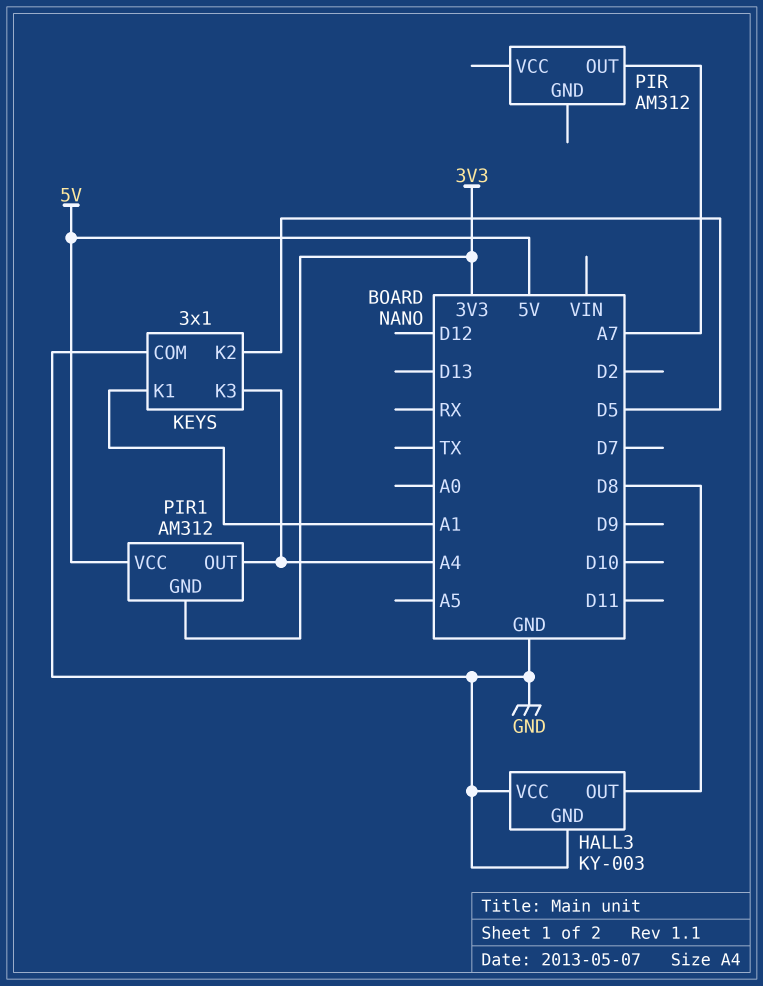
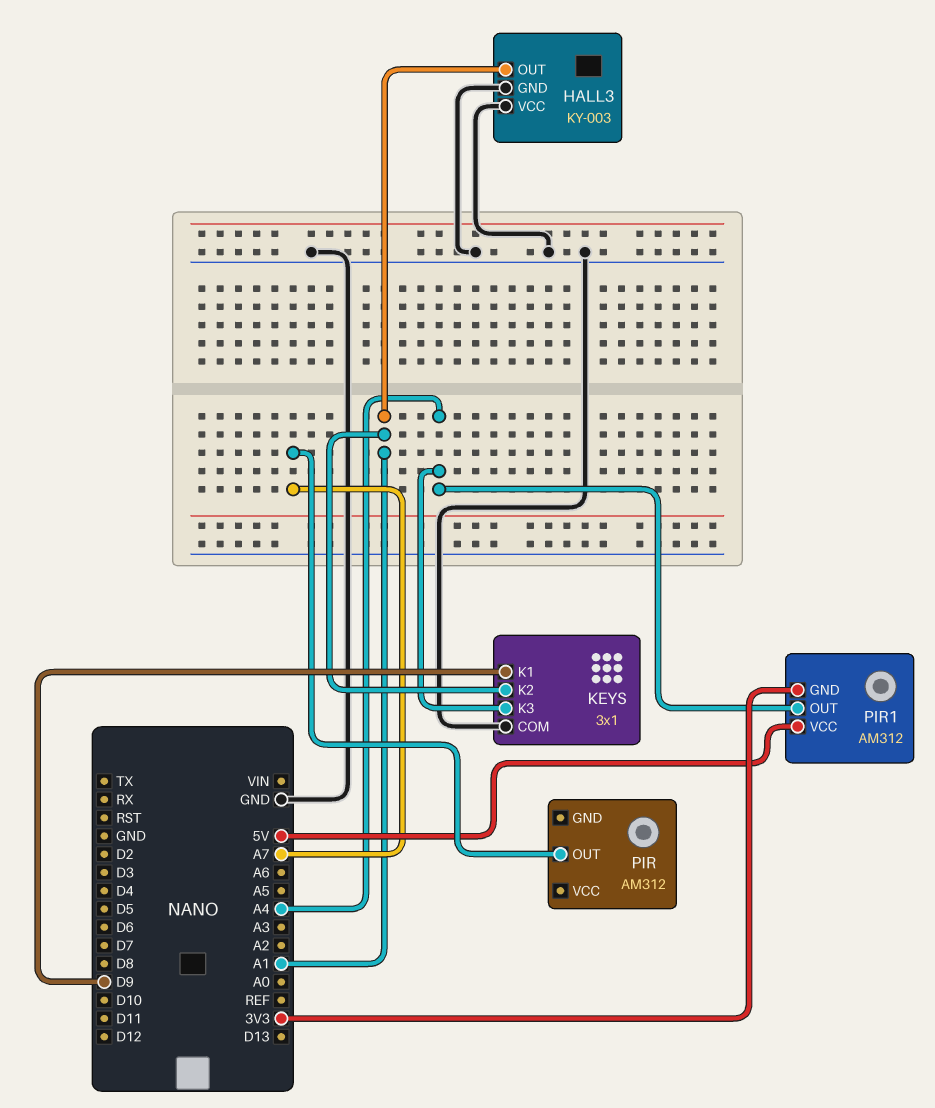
HALL3 pin OUT: D8 -> A1
KEYS pin K1: A1 -> D9
KEYS pin K2: D5 -> A1

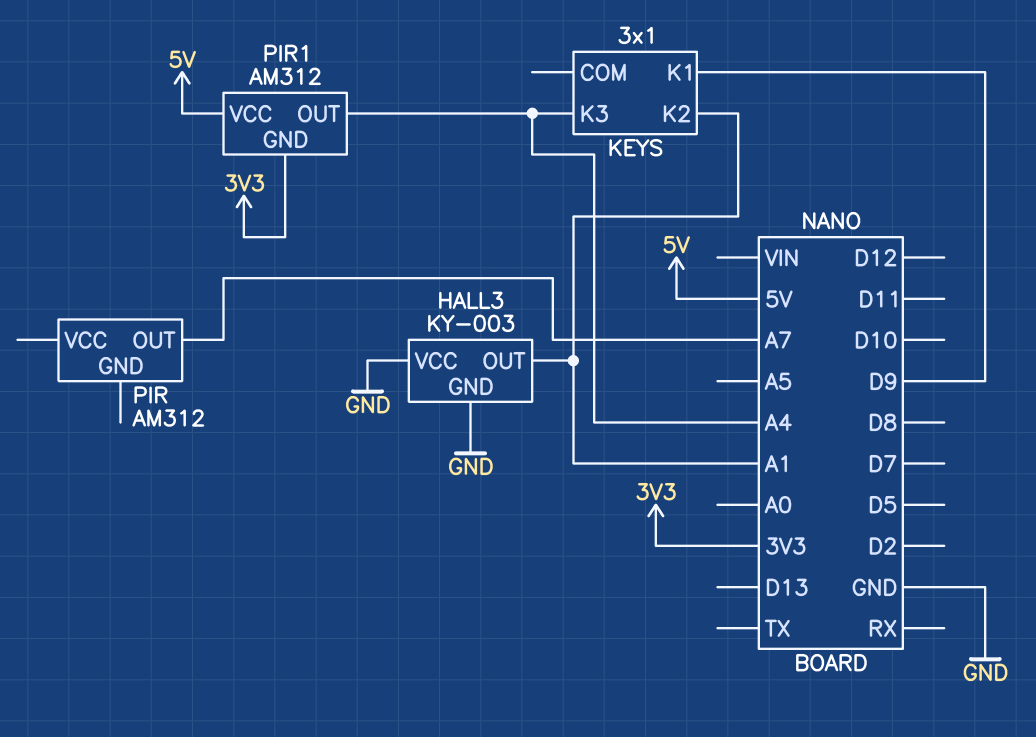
KEYS pin COM: GND -> none

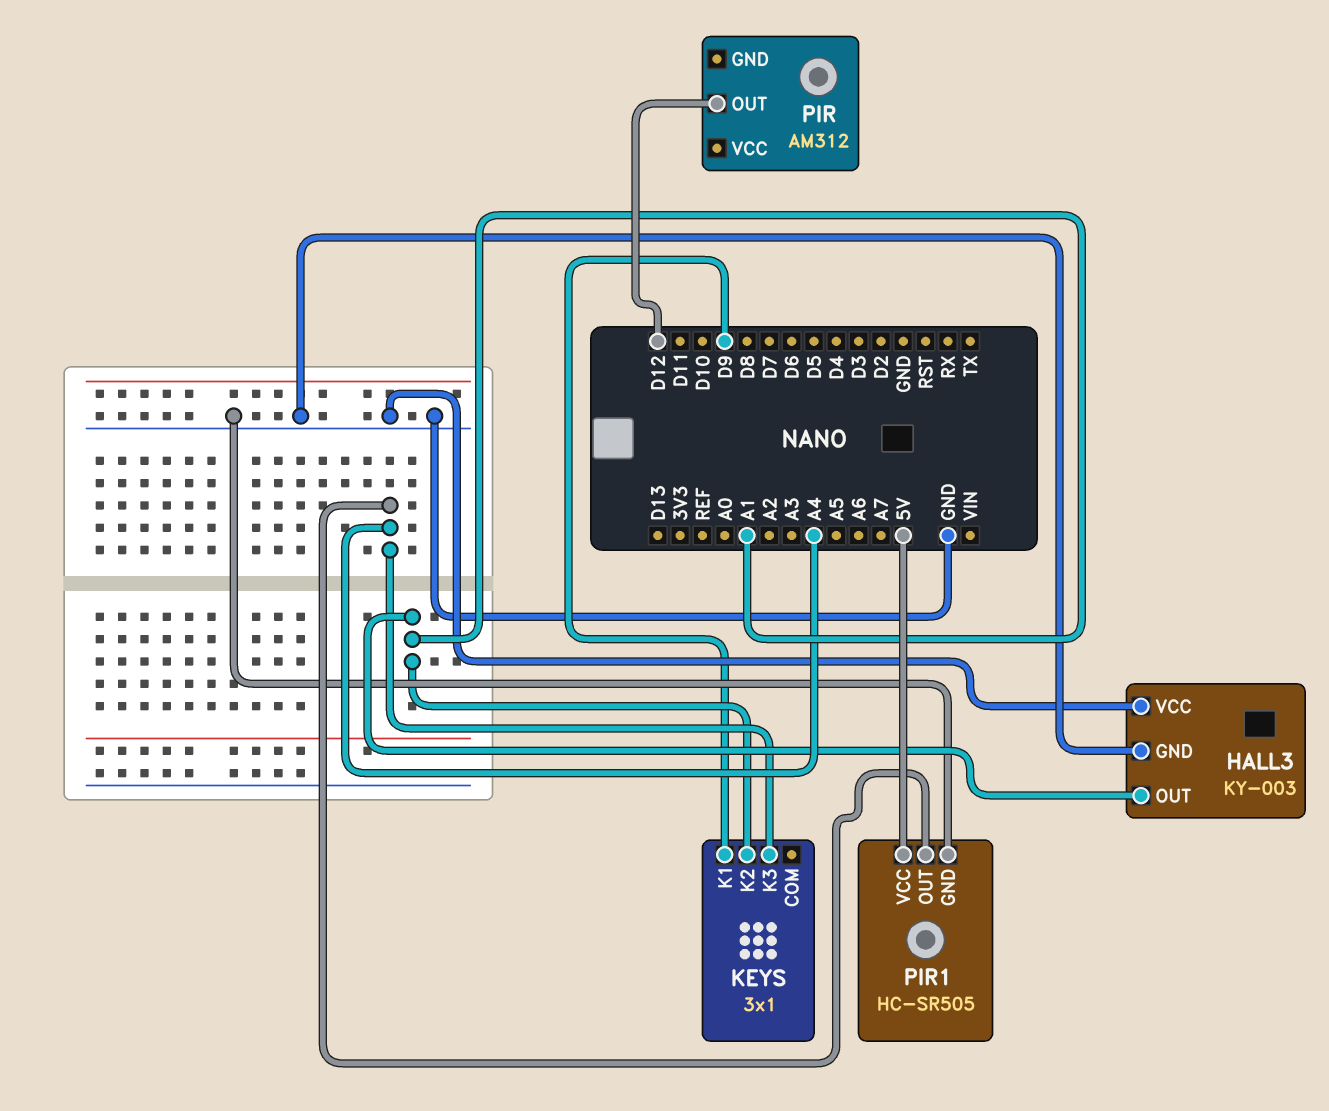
PIR pin OUT: A7 -> D12
PIR1: AM312 -> HC-SR505
PIR1 pin GND: 3V3 -> GND

